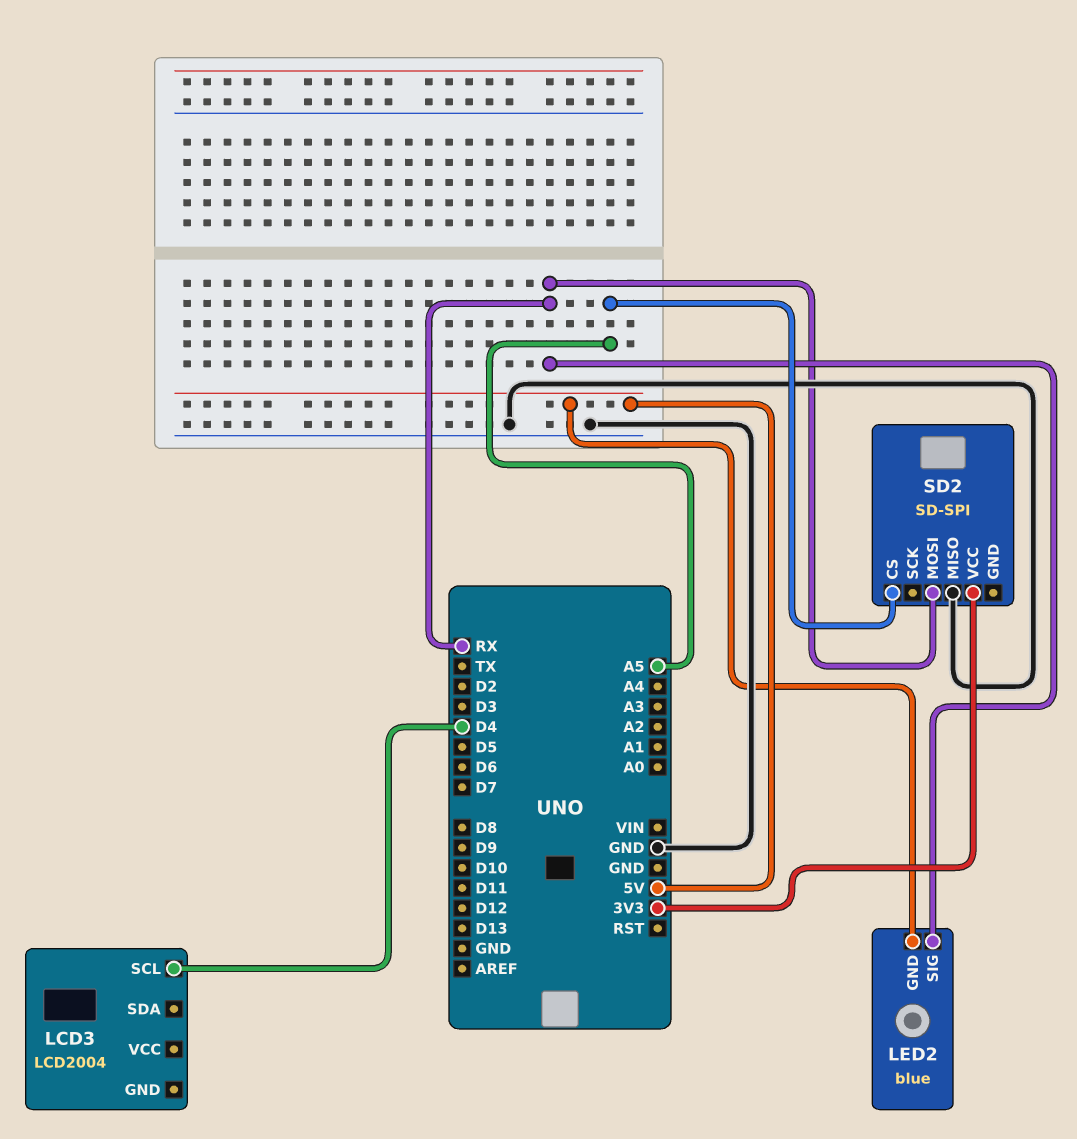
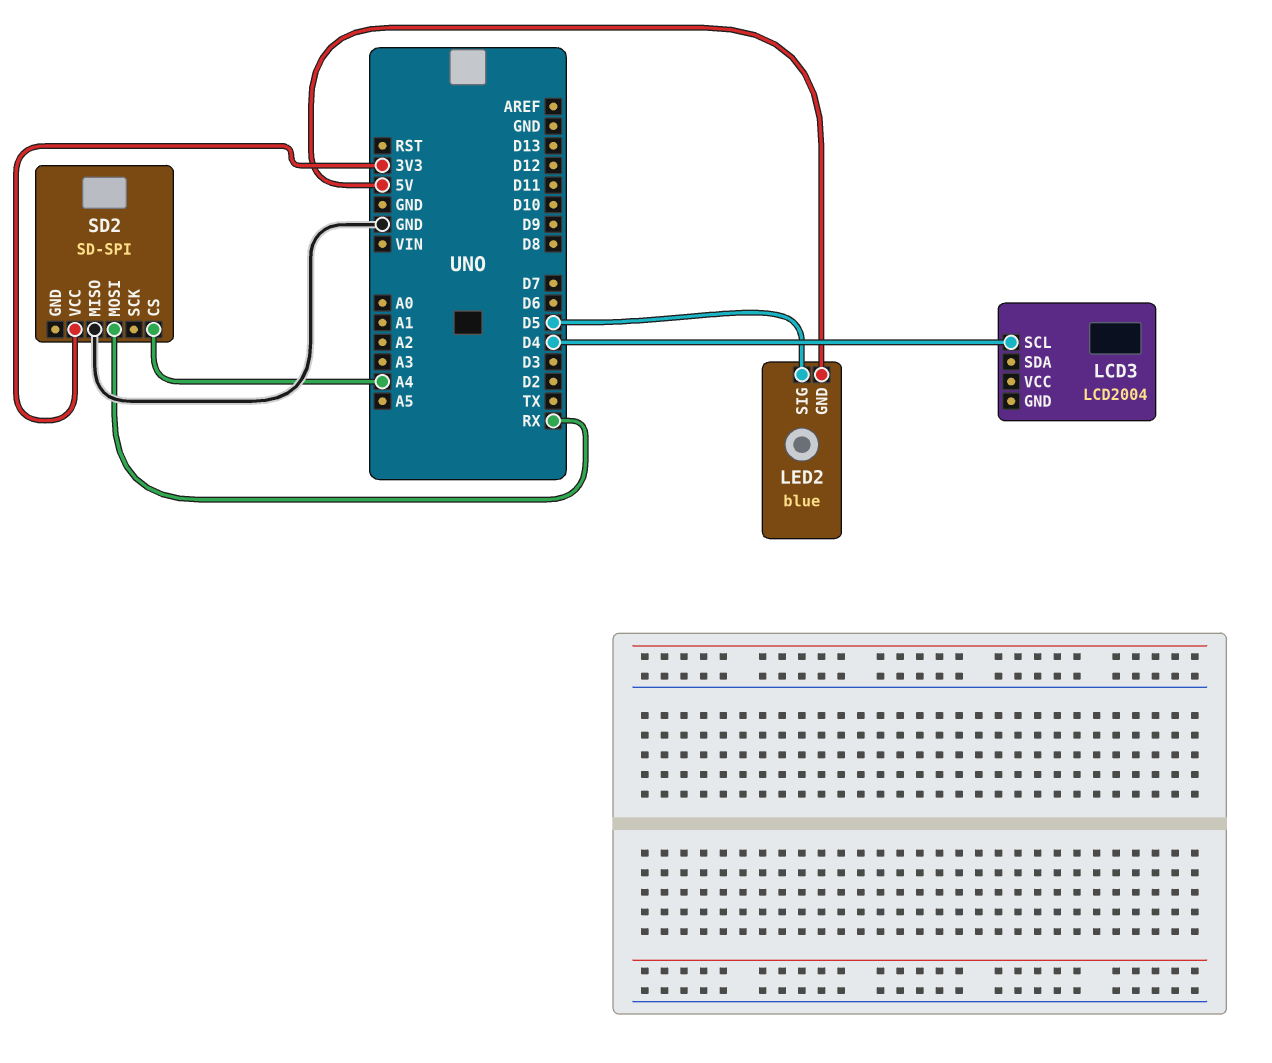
LED2 pin SIG: RX -> D5
SD2 pin CS: A5 -> A4

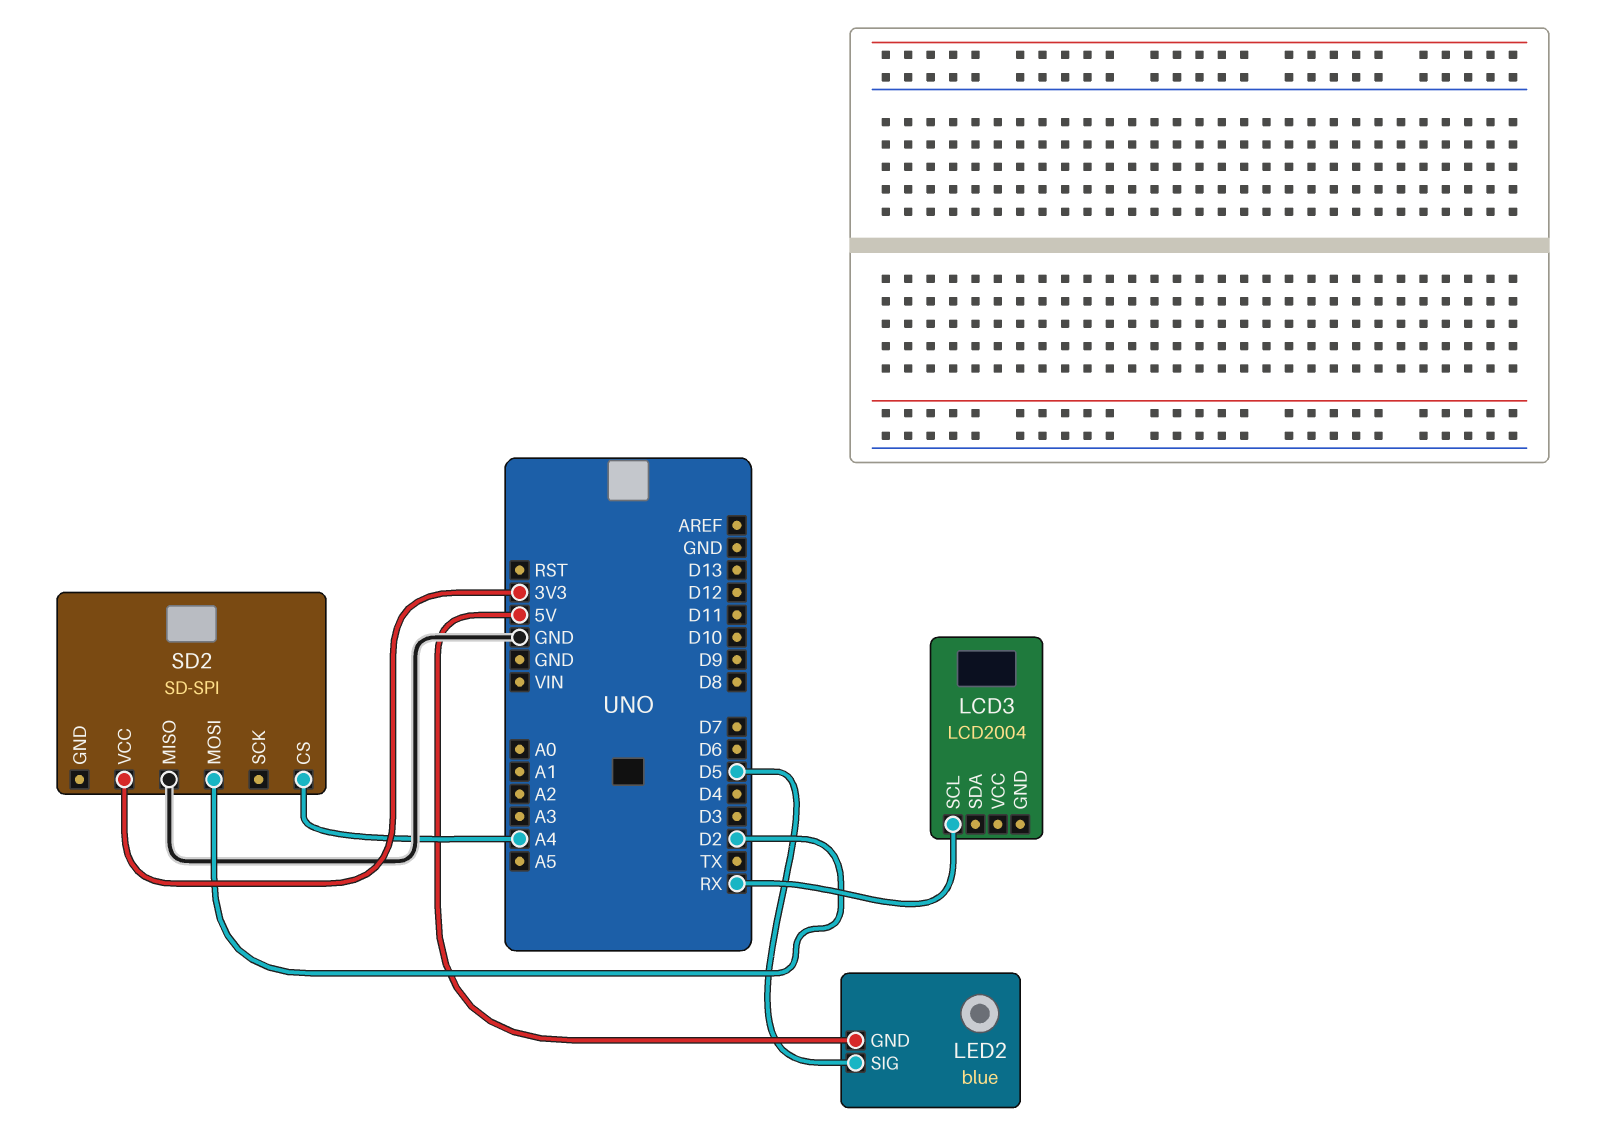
LCD3 pin SCL: D4 -> RX
SD2 pin MOSI: RX -> D2

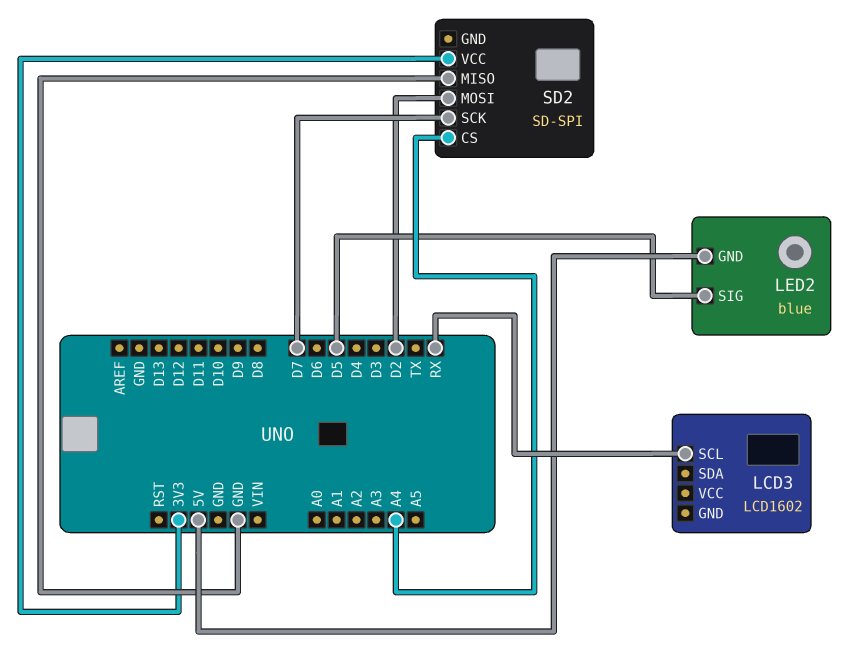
LCD3: LCD2004 -> LCD1602
SD2 pin SCK: none -> D7

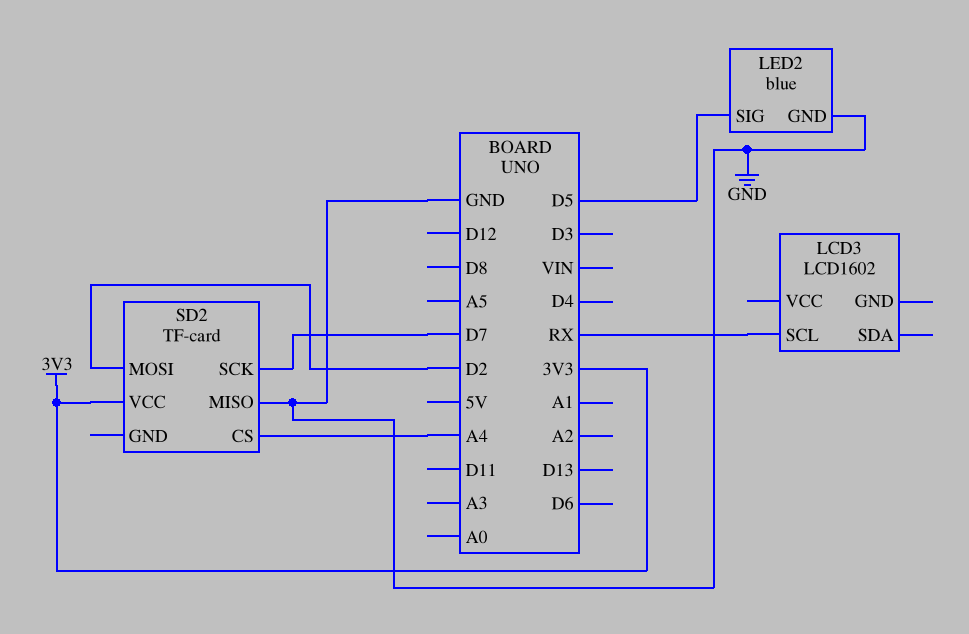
LED2 pin GND: 5V -> GND
SD2: SD-SPI -> TF-card

